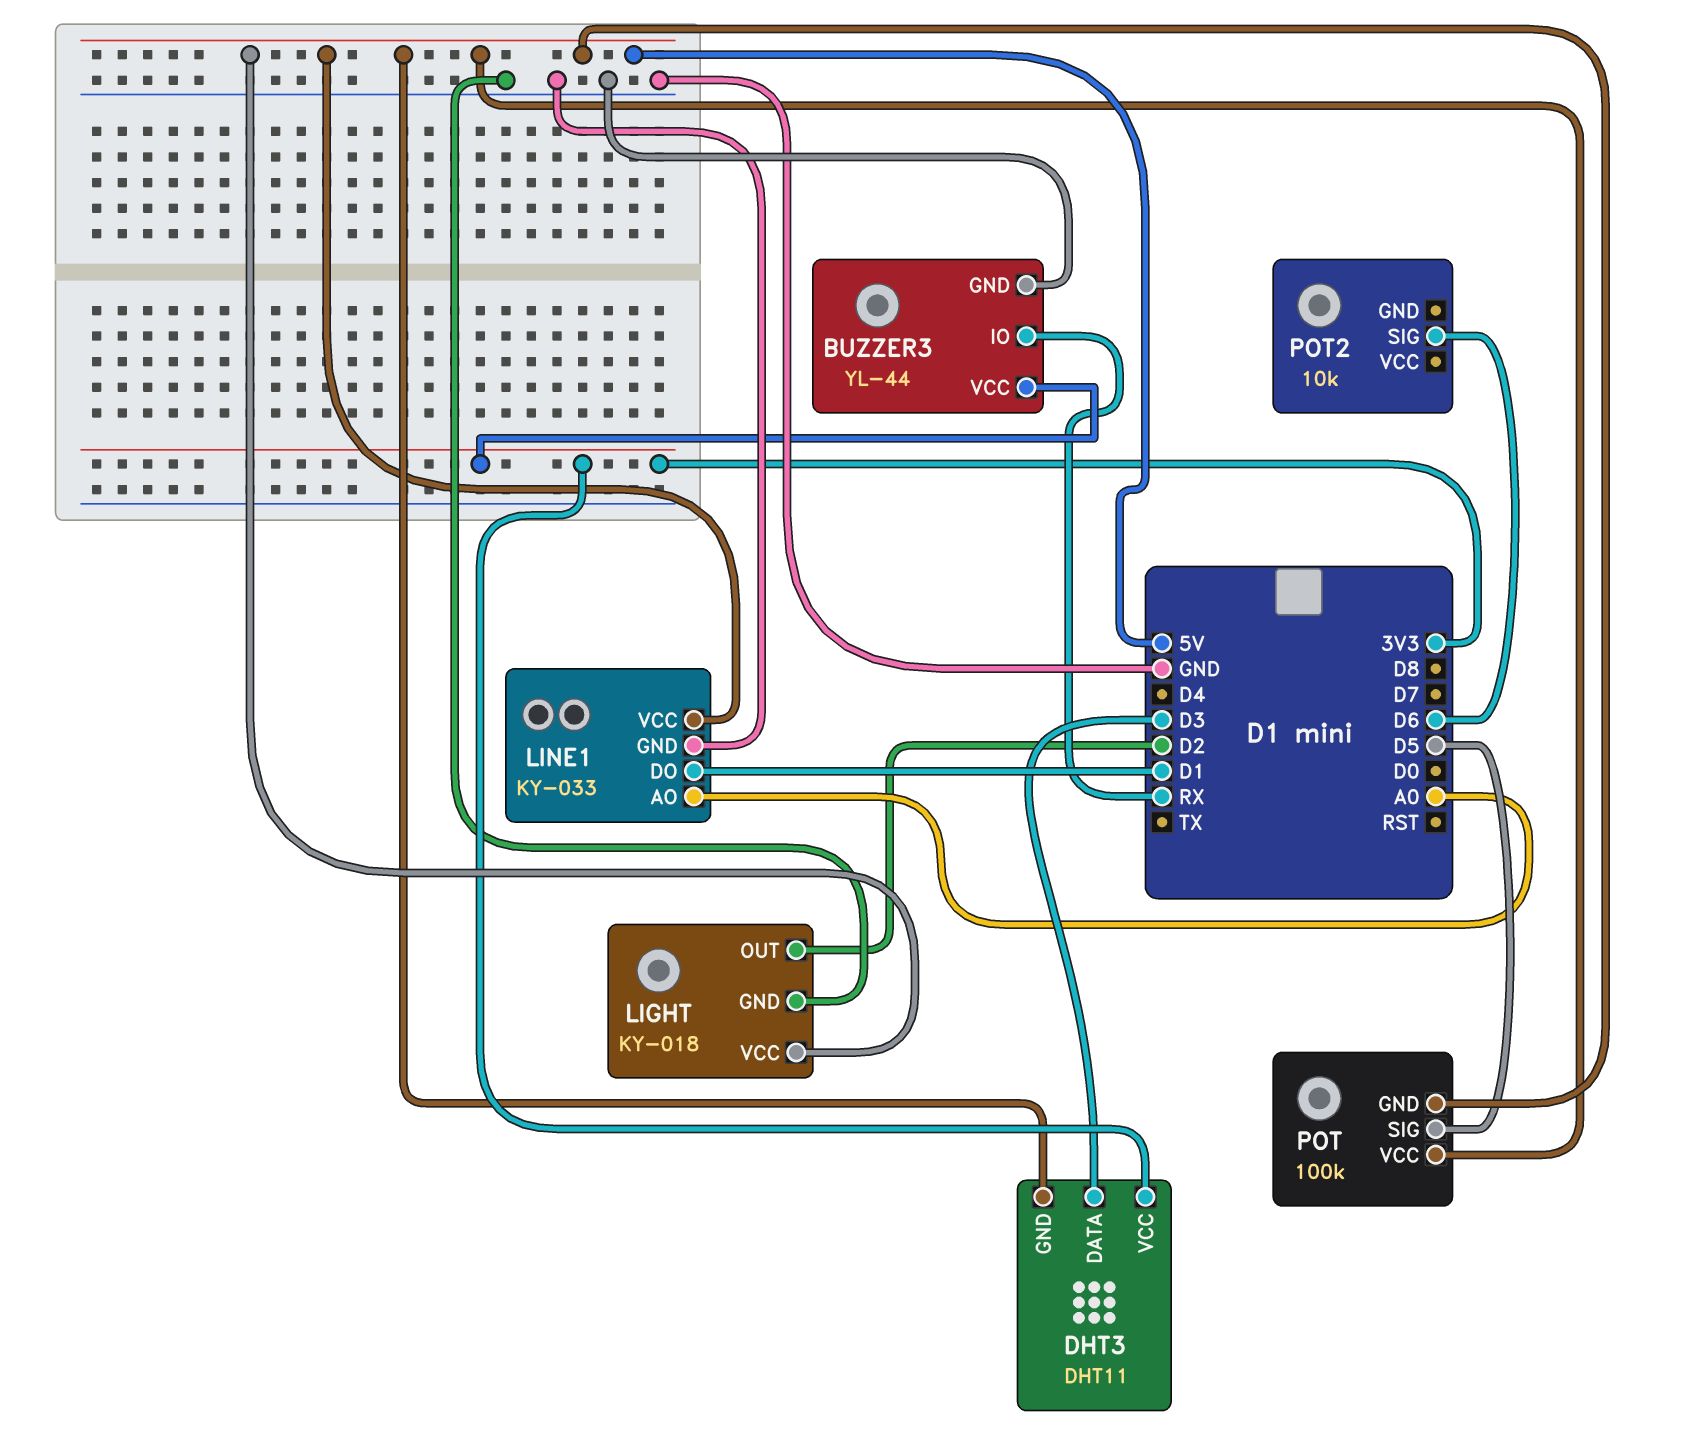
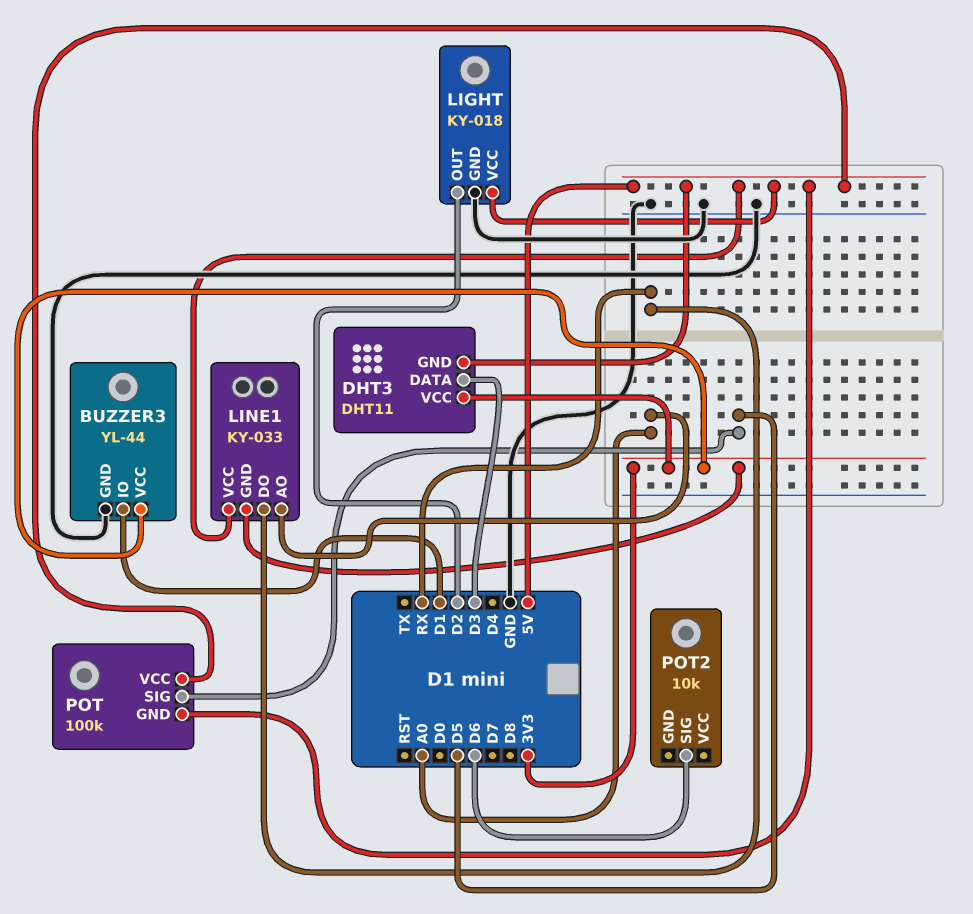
BUZZER3 pin IO: RX -> D1
LINE1 pin DO: D1 -> RX
LINE1 pin GND: GND -> 3V3

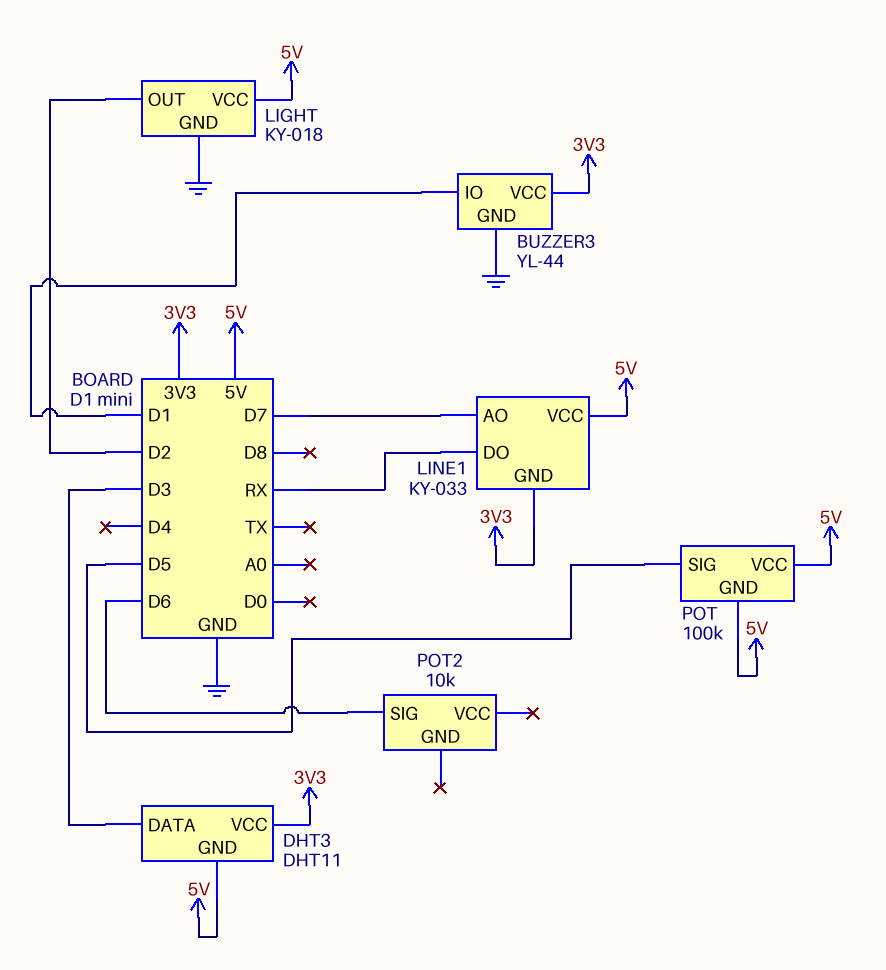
LINE1 pin AO: A0 -> D7

